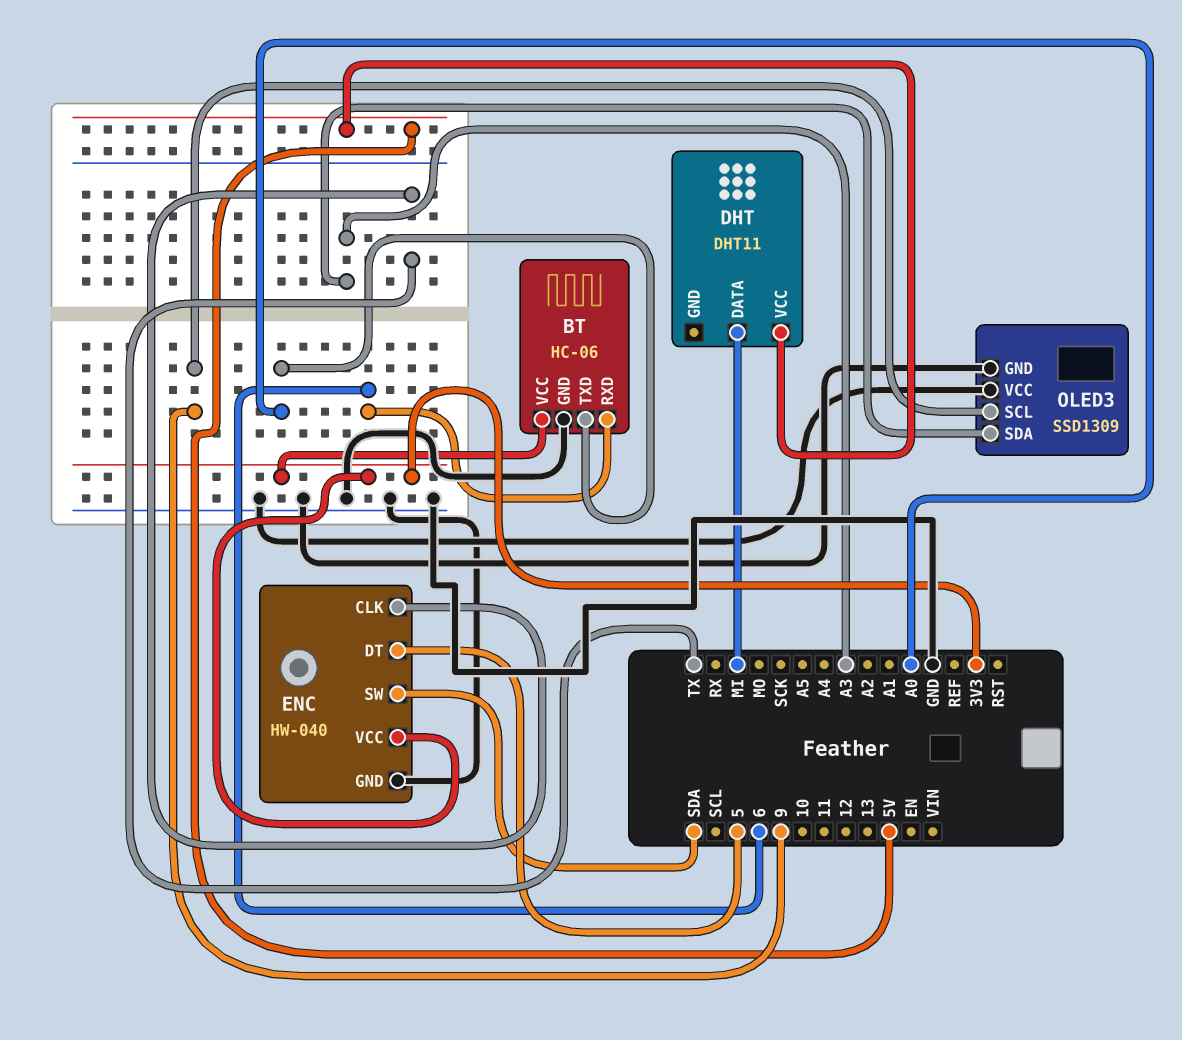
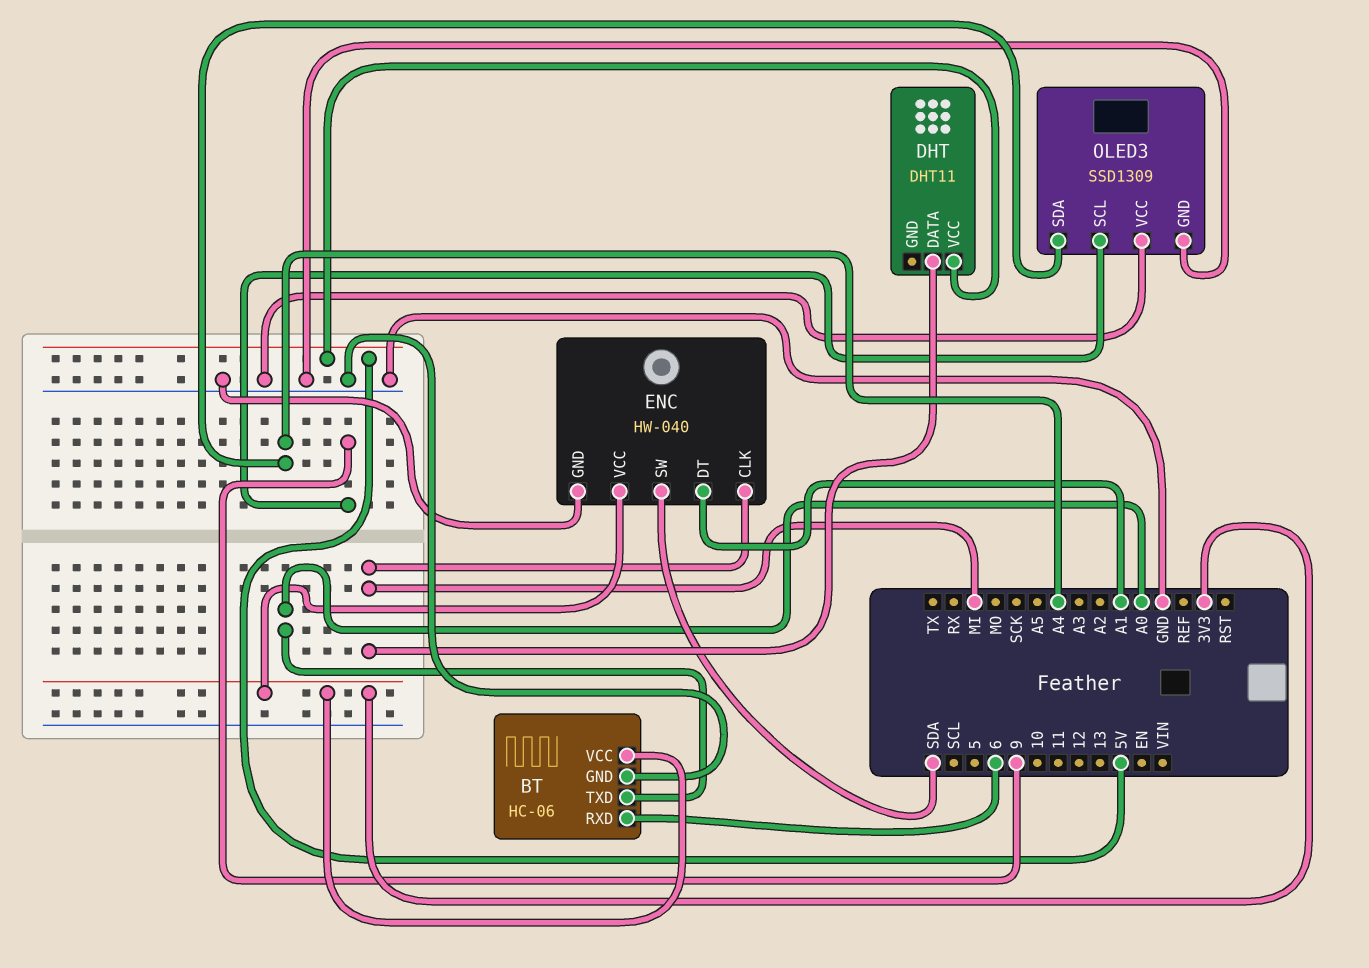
ENC pin CLK: TX -> MI
ENC pin DT: 5 -> A1
OLED3 pin SDA: A3 -> A4

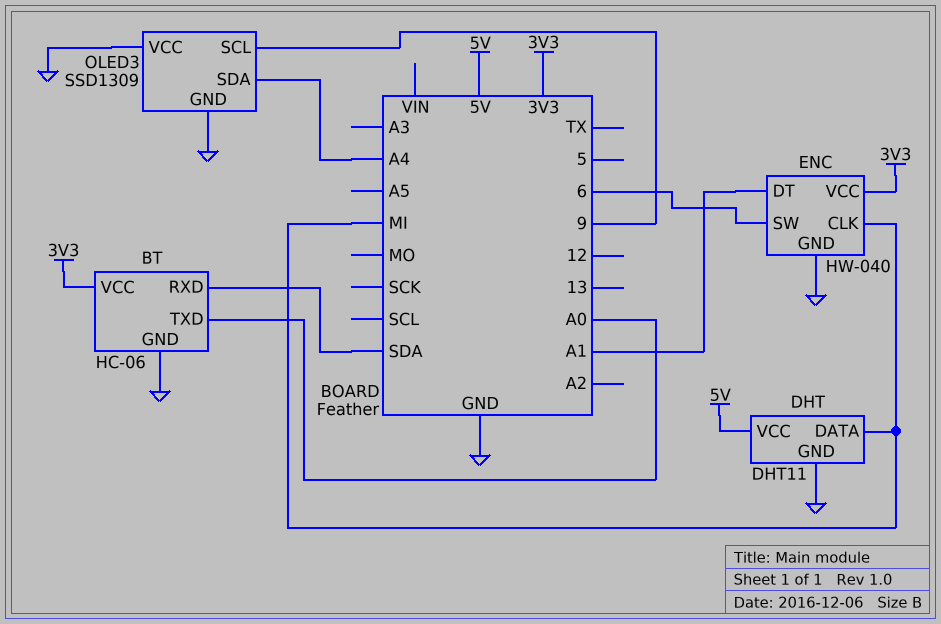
BT pin RXD: 6 -> SDA
DHT pin GND: none -> GND
ENC pin SW: SDA -> 6

